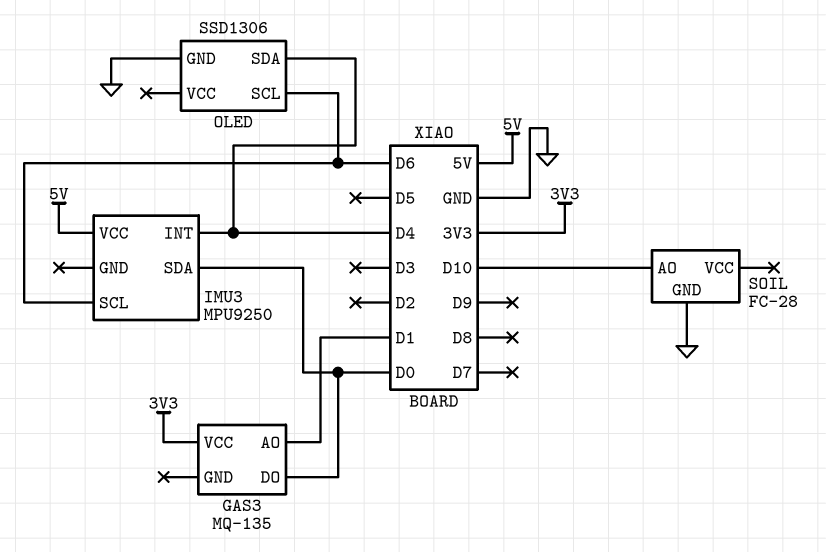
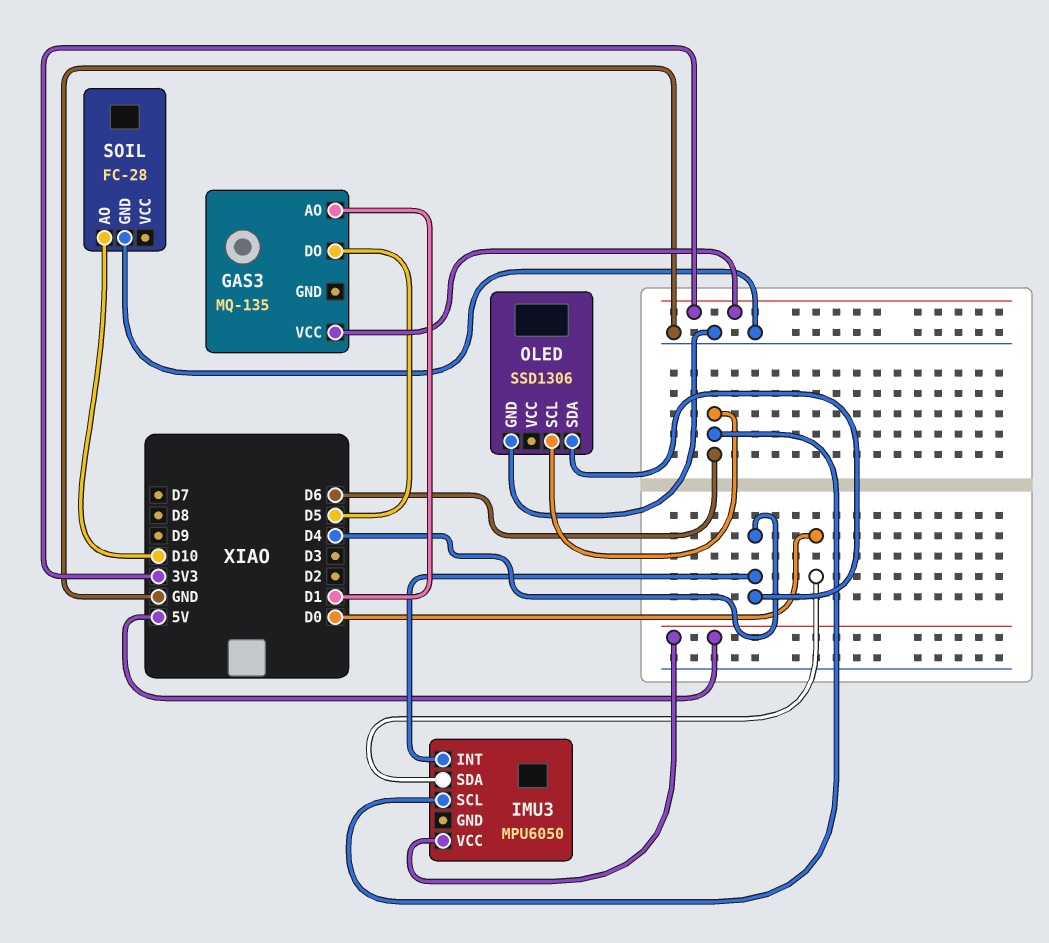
GAS3 pin DO: D0 -> D5
IMU3: MPU9250 -> MPU6050

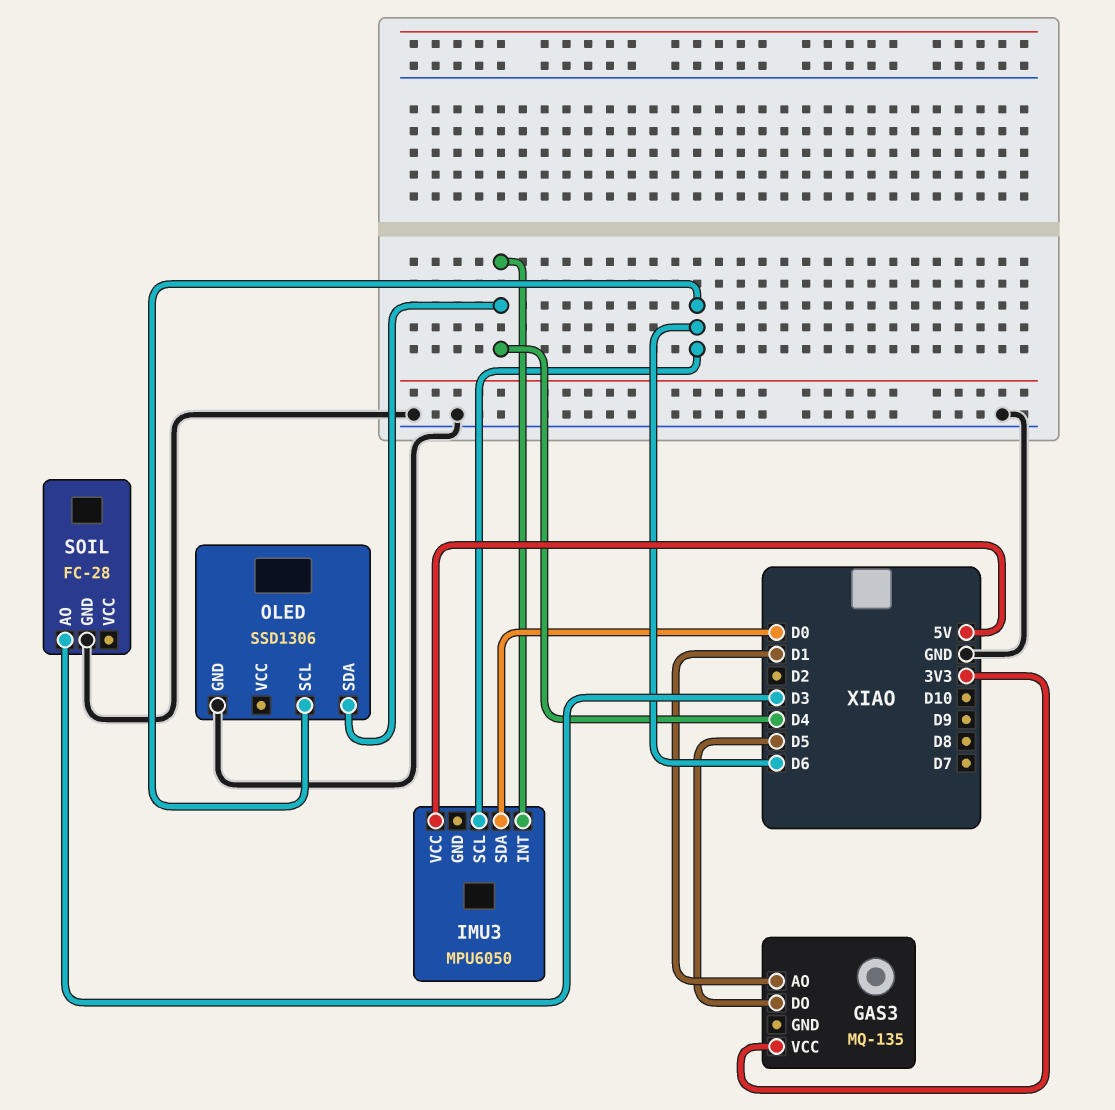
SOIL pin AO: D10 -> D3

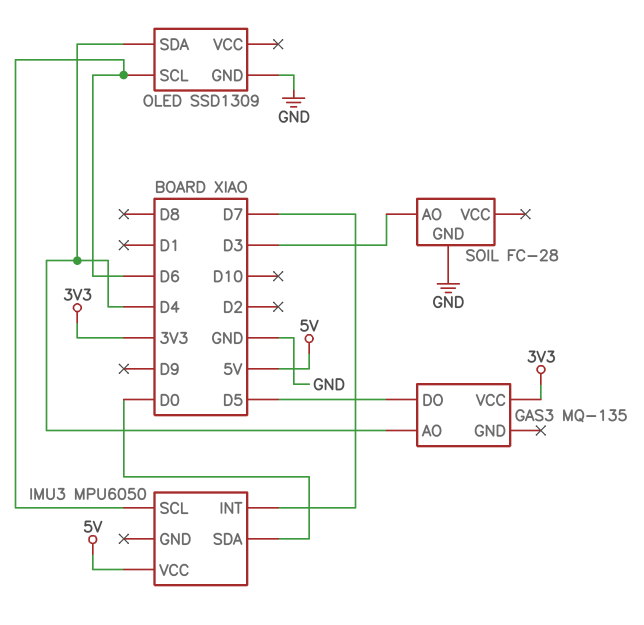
GAS3 pin AO: D1 -> D4
IMU3 pin INT: D4 -> D7
OLED: SSD1306 -> SSD1309

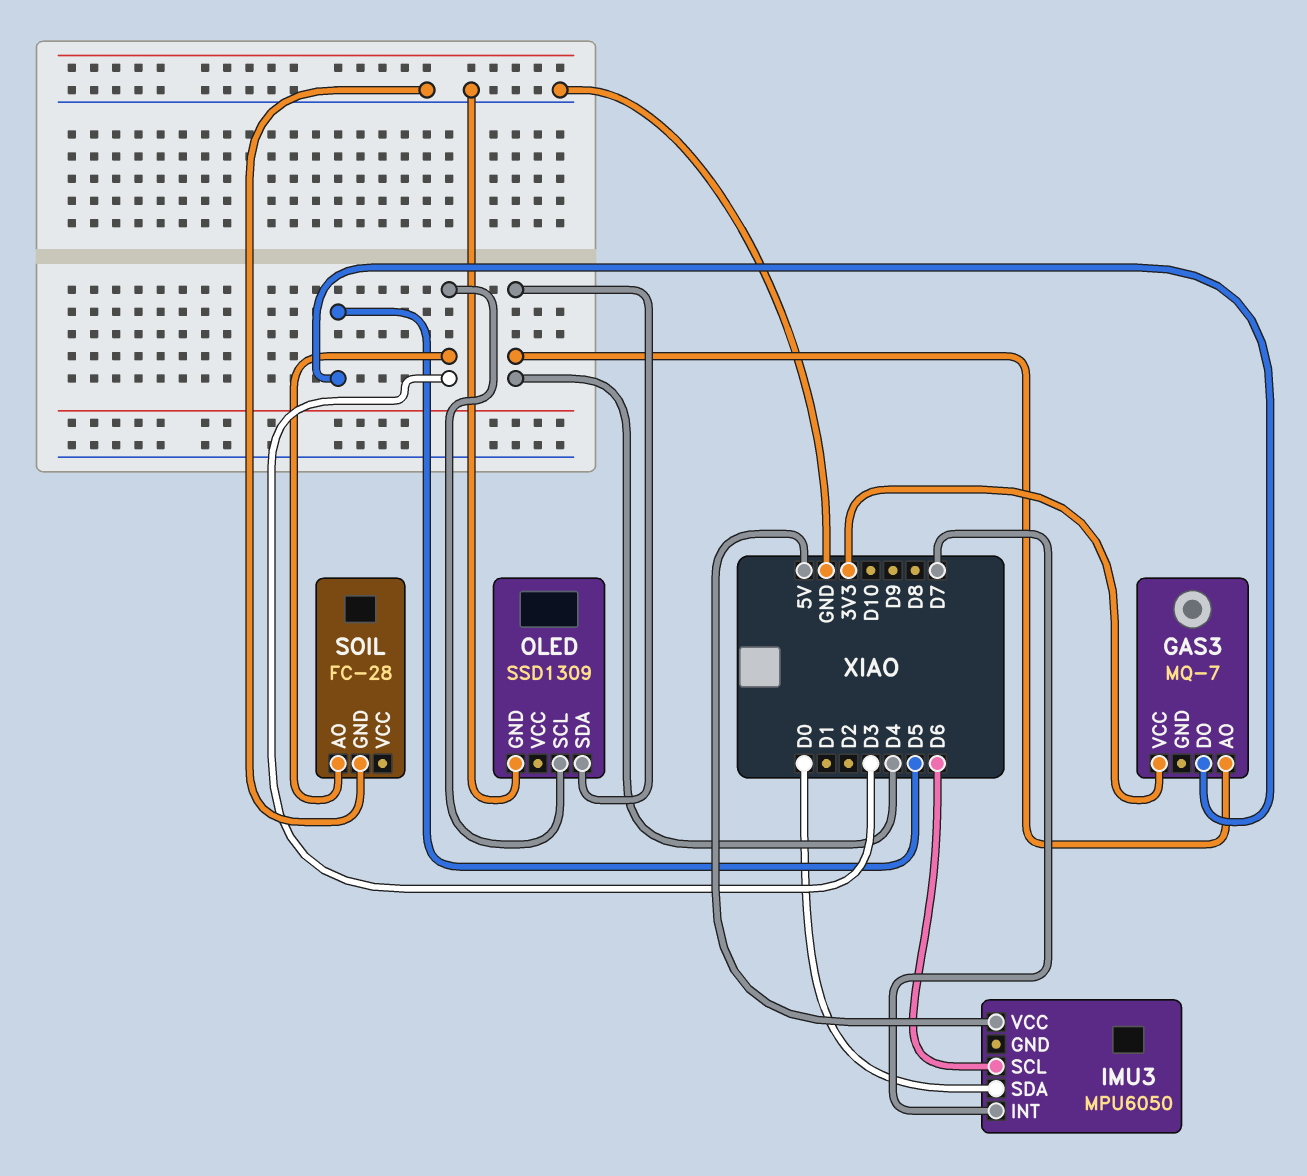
GAS3: MQ-135 -> MQ-7
OLED pin SCL: D6 -> D3

